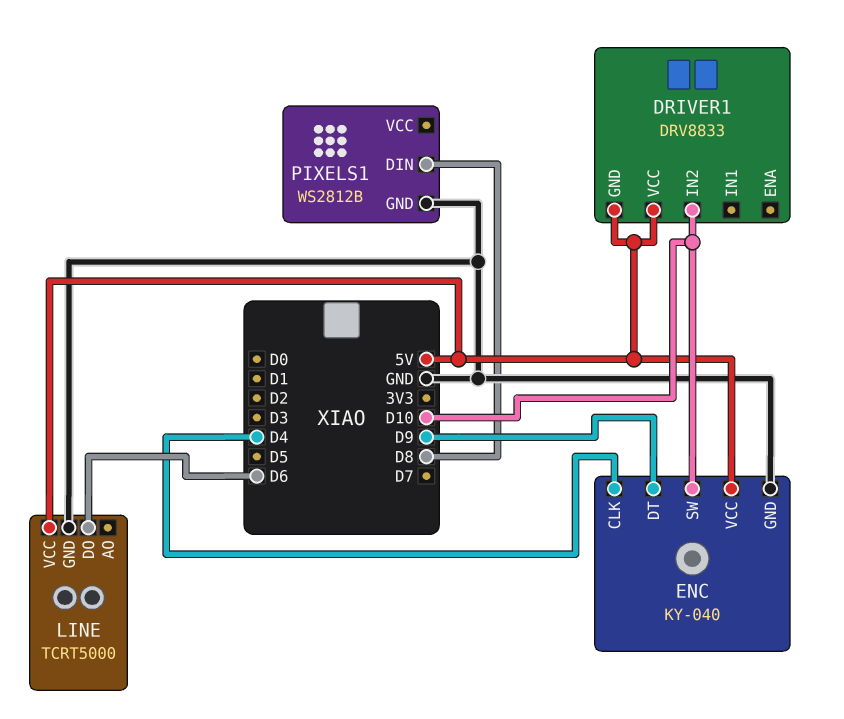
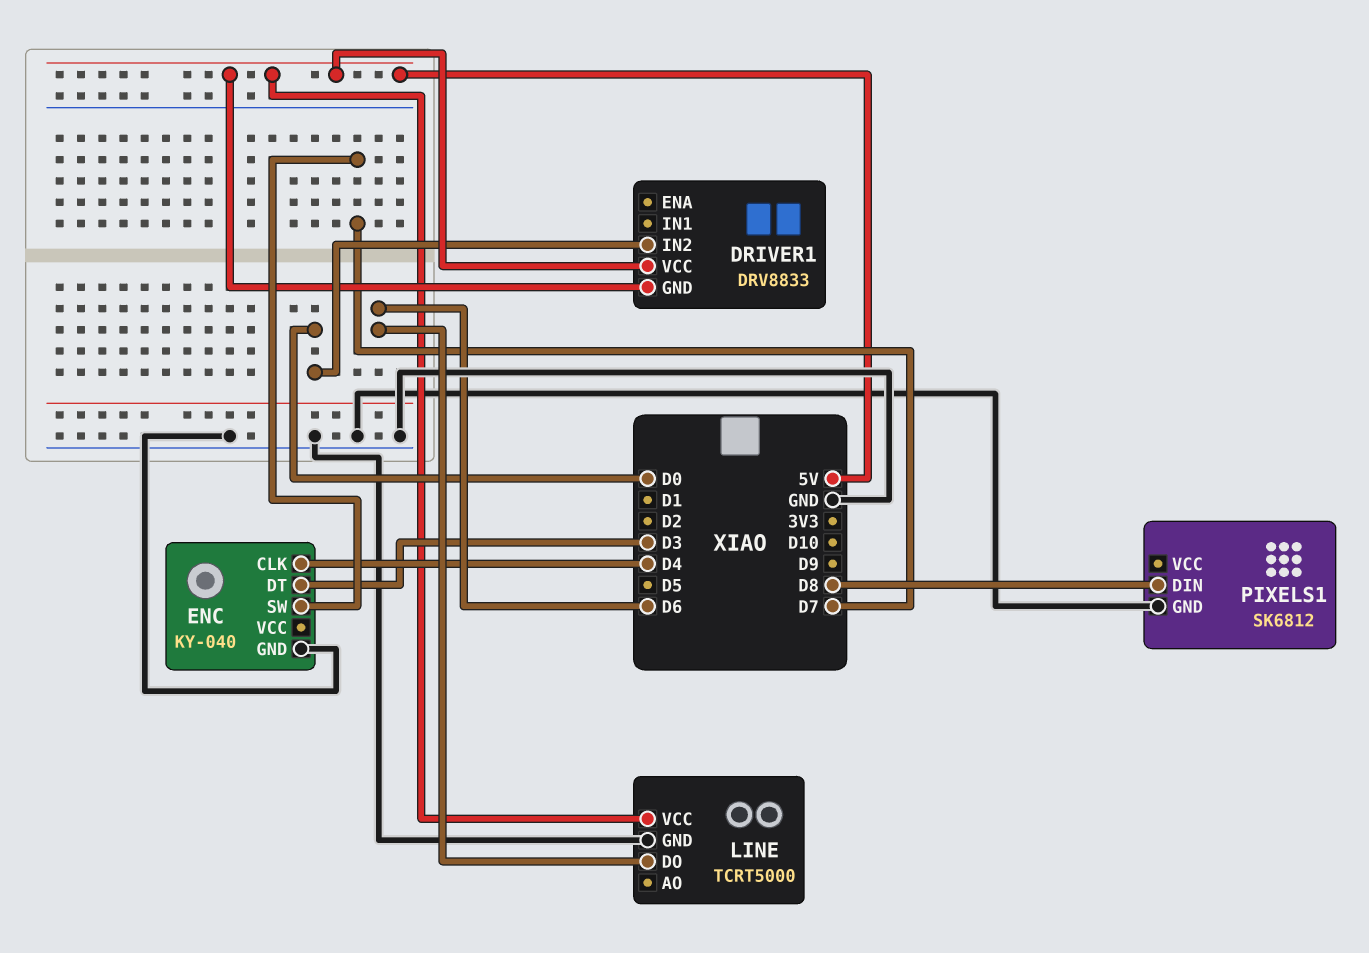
DRIVER1 pin IN2: D10 -> D0
ENC pin DT: D9 -> D3
ENC pin SW: D10 -> D7
ENC pin VCC: 5V -> none
PIXELS1: WS2812B -> SK6812

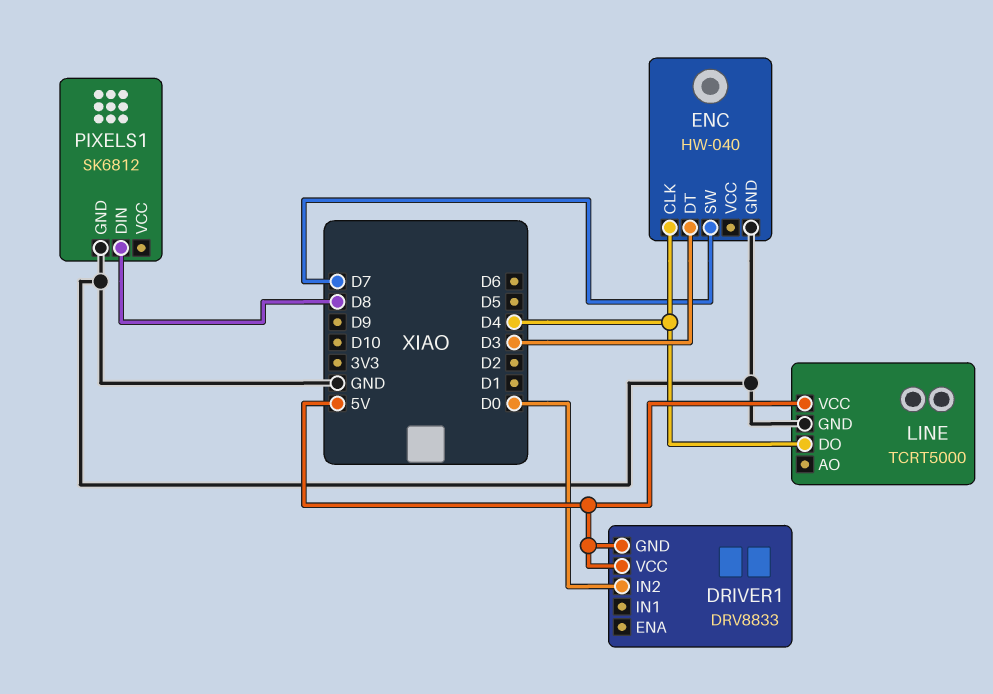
ENC: KY-040 -> HW-040
LINE pin DO: D6 -> D4

